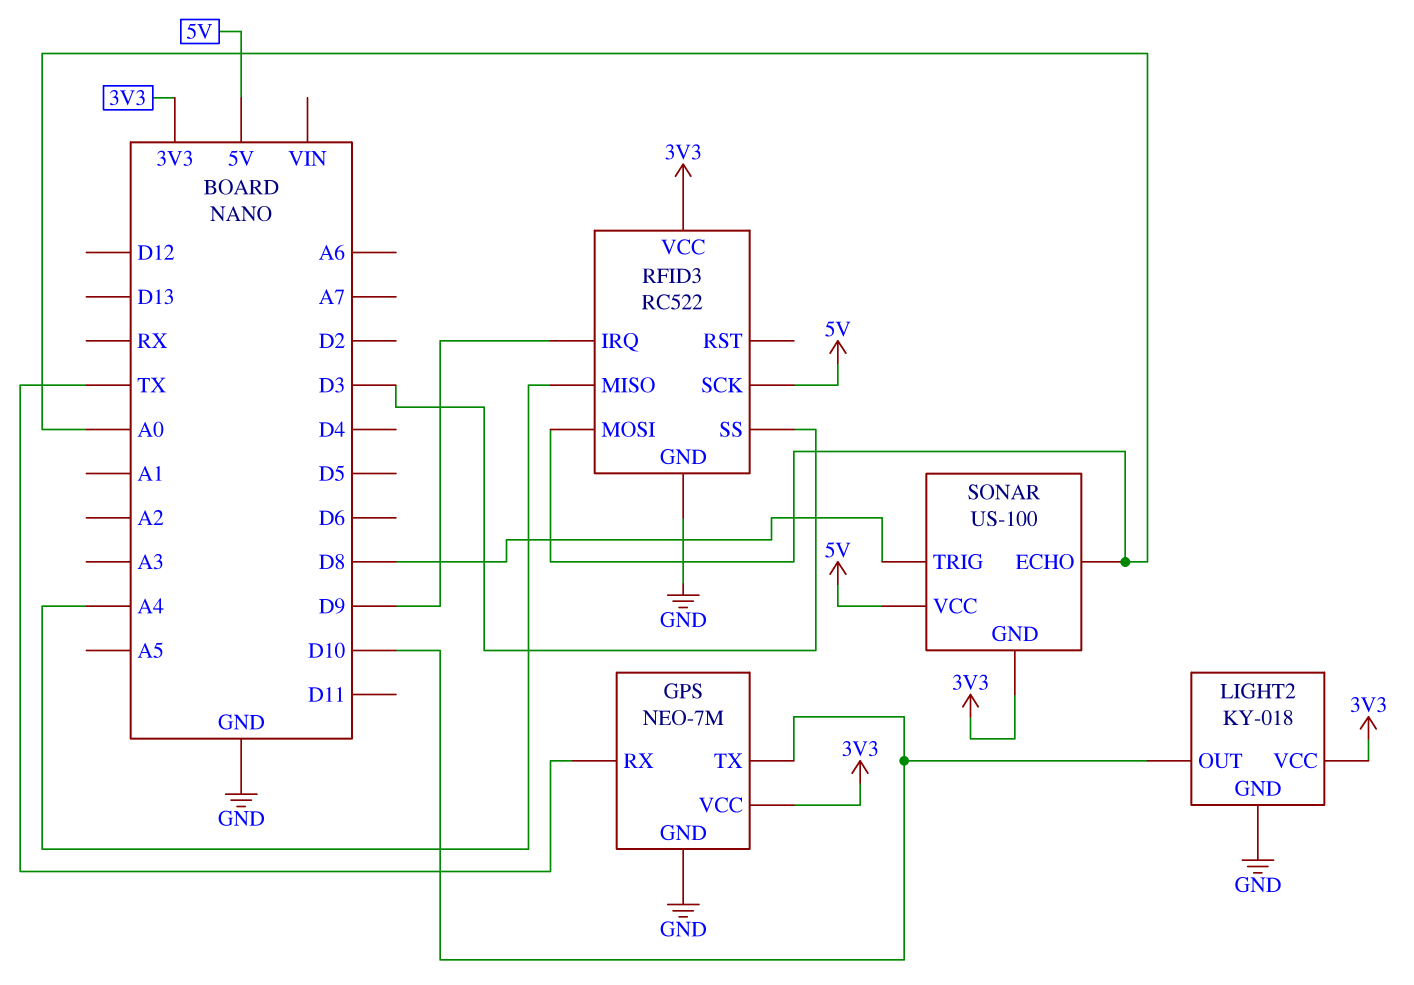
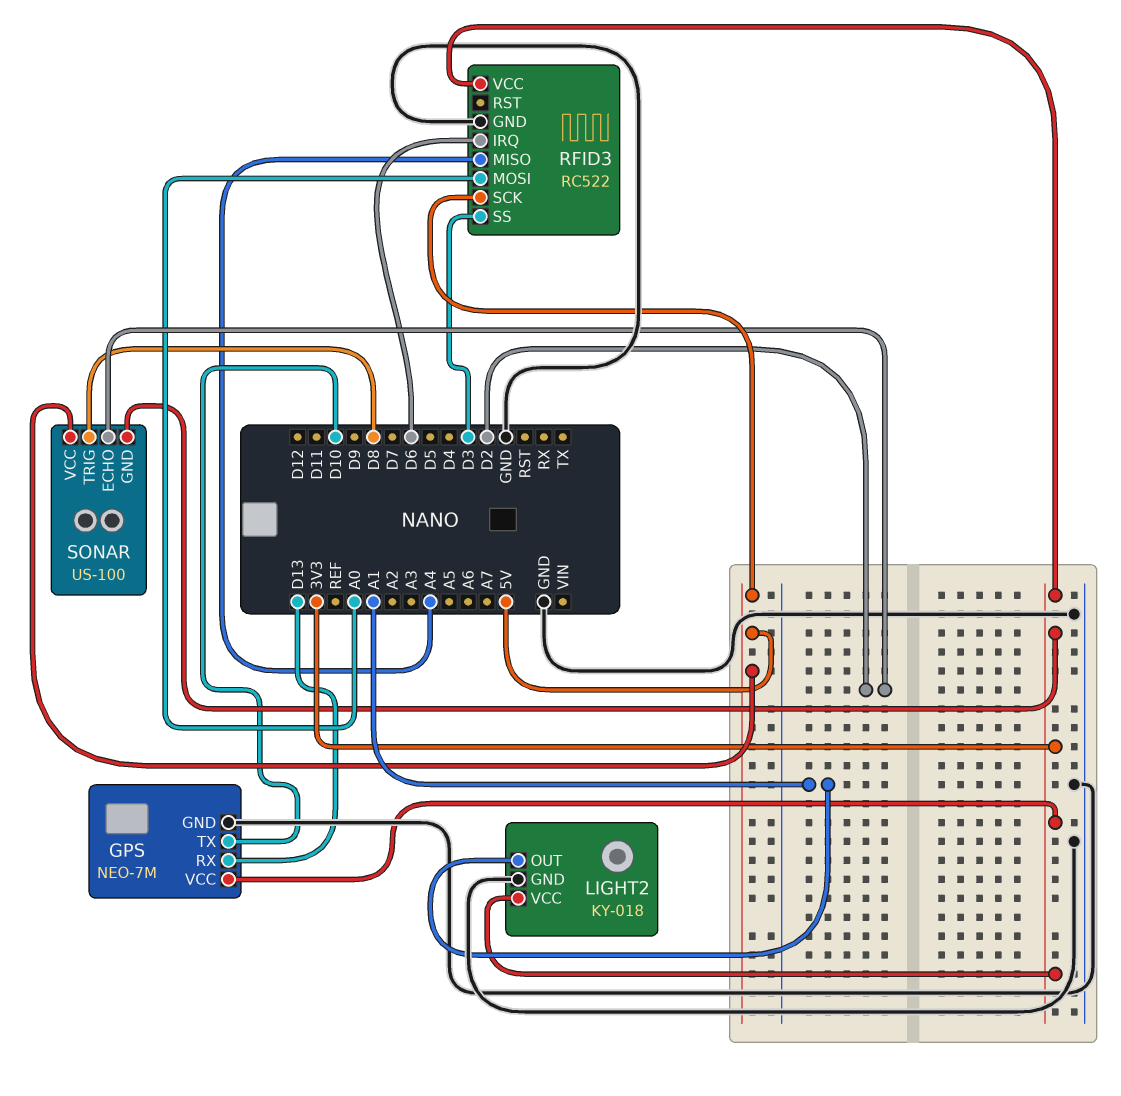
GPS pin RX: TX -> D13
LIGHT2 pin OUT: D10 -> A1
RFID3 pin IRQ: D9 -> D6
SONAR pin ECHO: A0 -> D2

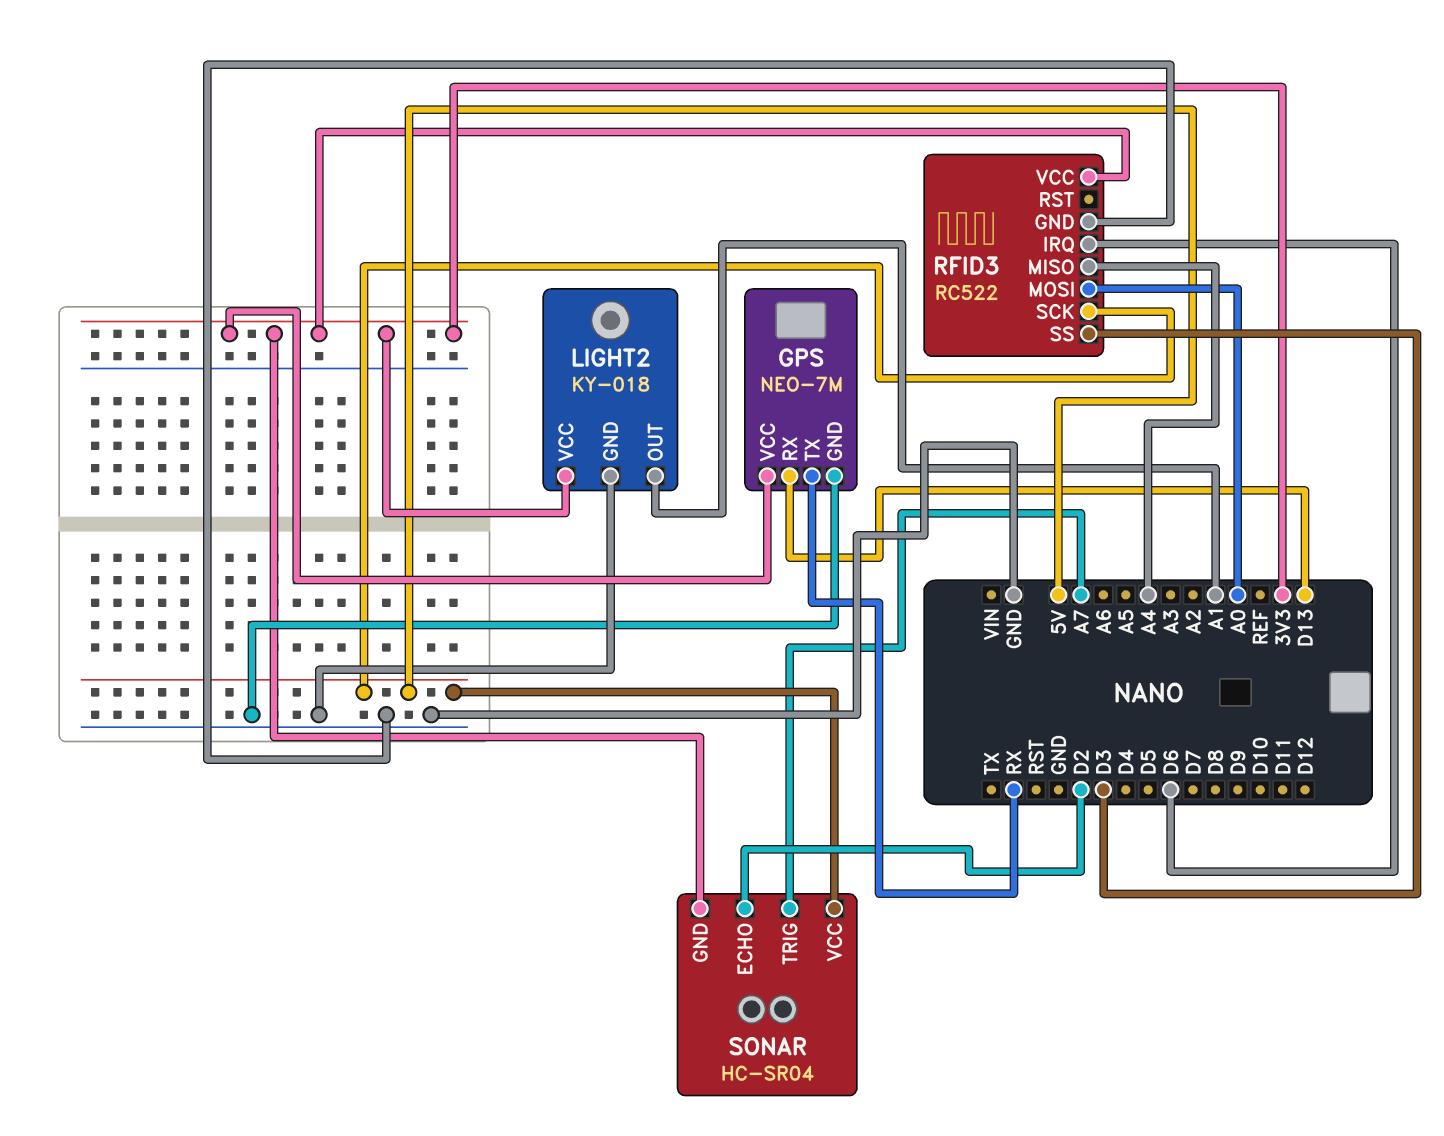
GPS pin TX: D10 -> RX
SONAR: US-100 -> HC-SR04
SONAR pin TRIG: D8 -> A7

